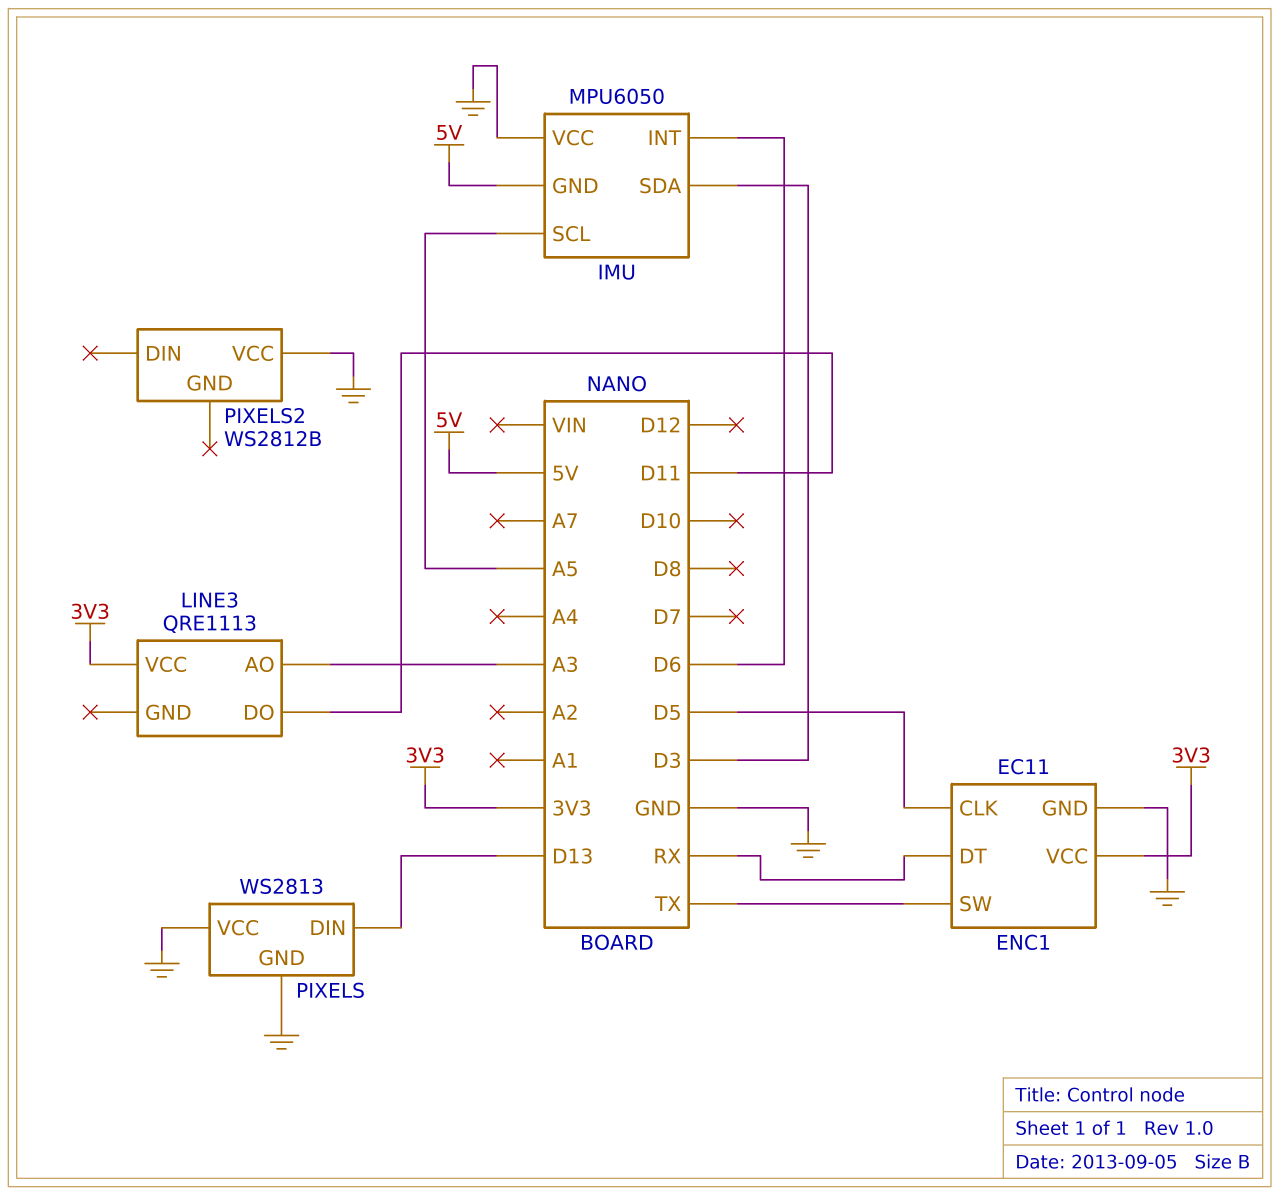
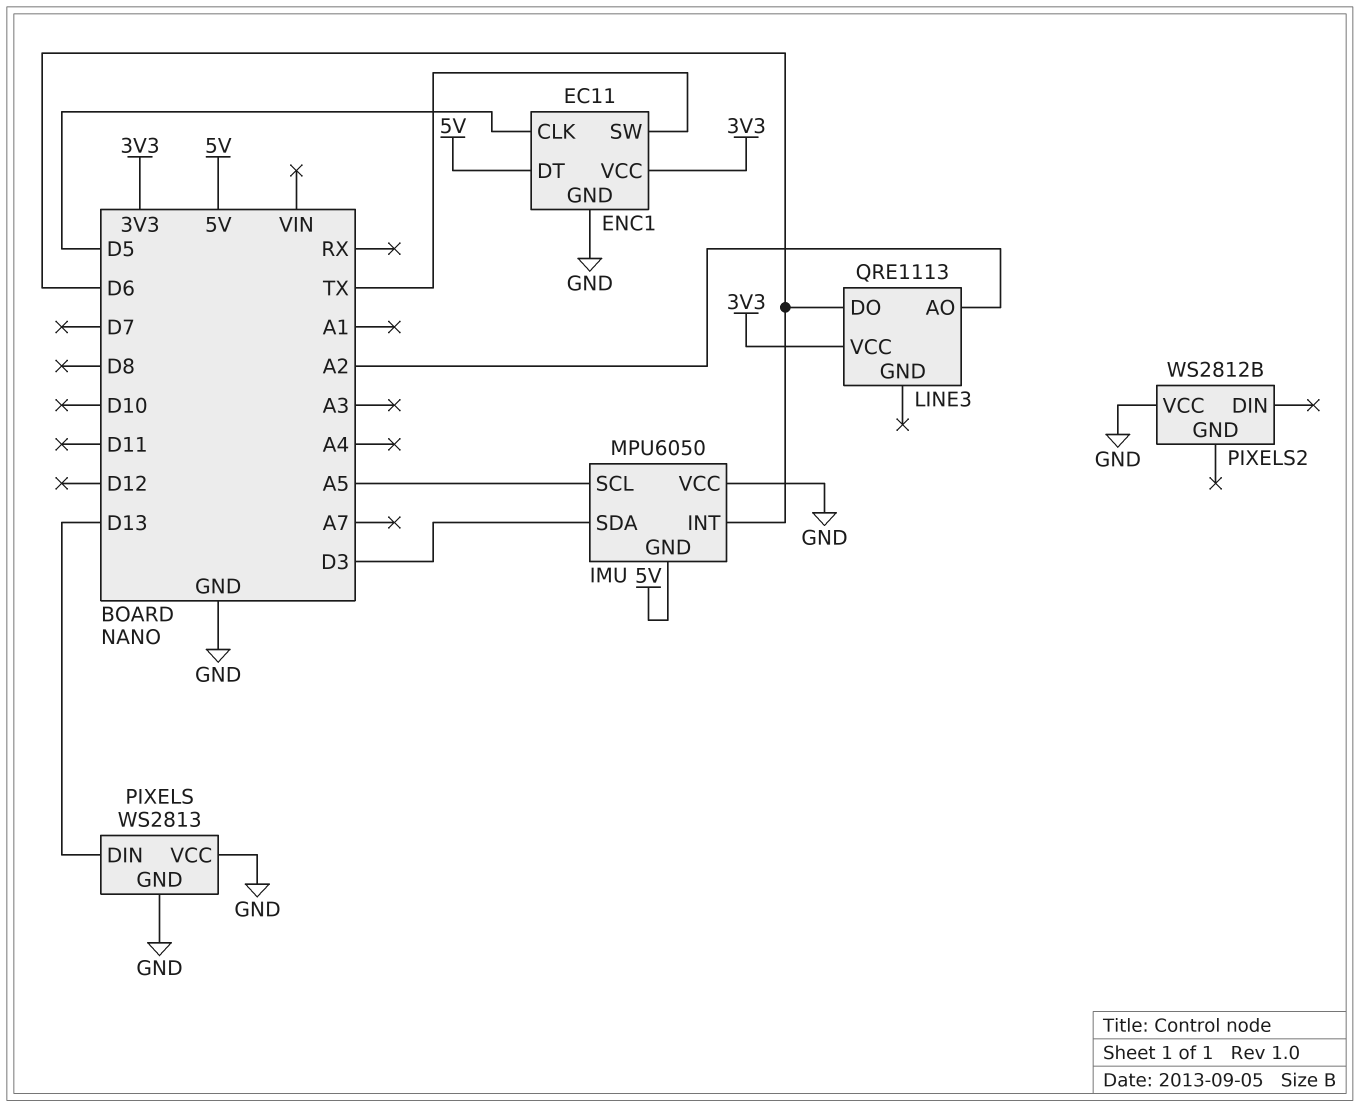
ENC1 pin DT: RX -> 5V
LINE3 pin AO: A3 -> A2
LINE3 pin DO: D11 -> D6

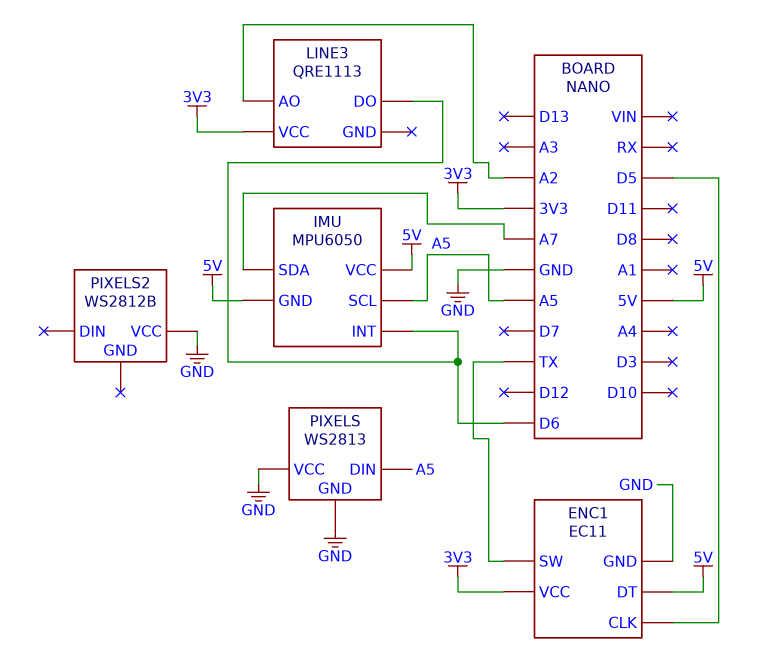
IMU pin SDA: D3 -> A7
IMU pin VCC: GND -> 5V
PIXELS pin DIN: D13 -> A5

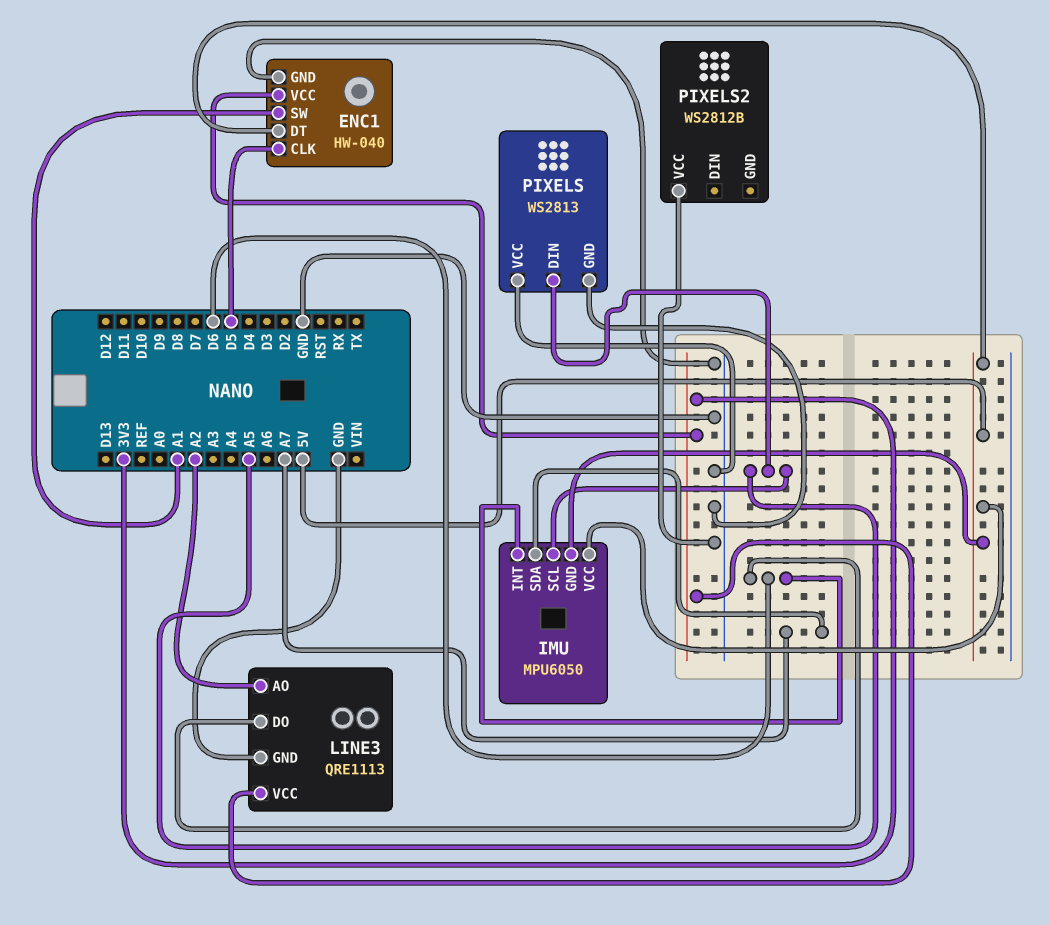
ENC1: EC11 -> HW-040
ENC1 pin SW: TX -> A1
LINE3 pin GND: none -> GND

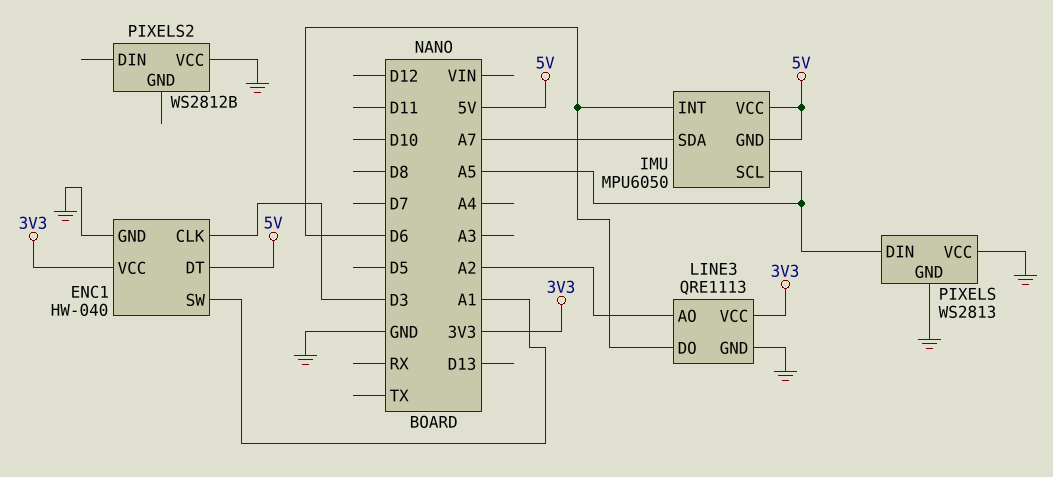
ENC1 pin CLK: D5 -> D3

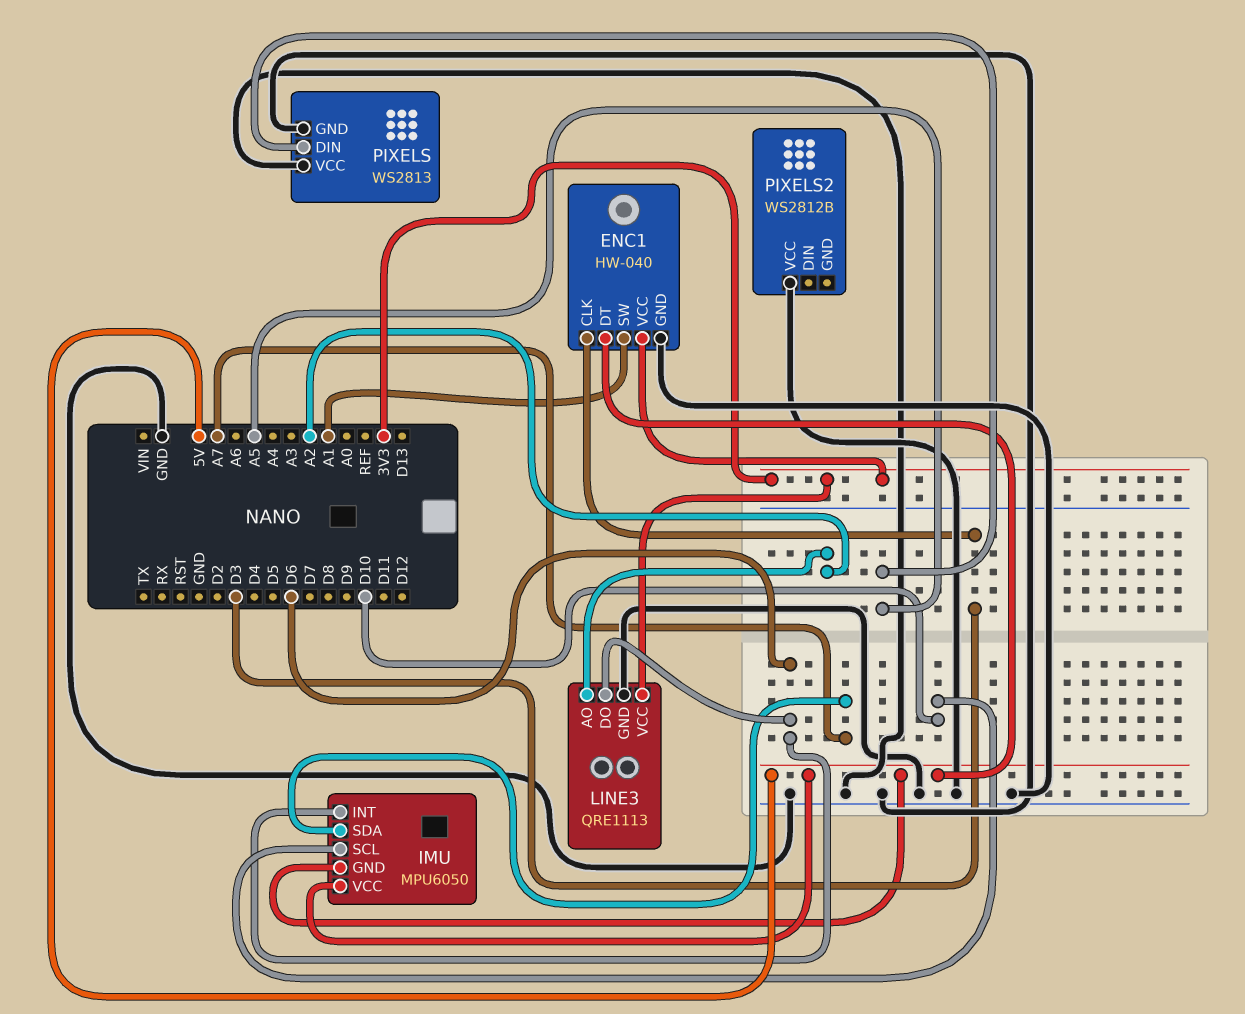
IMU pin SCL: A5 -> D10

